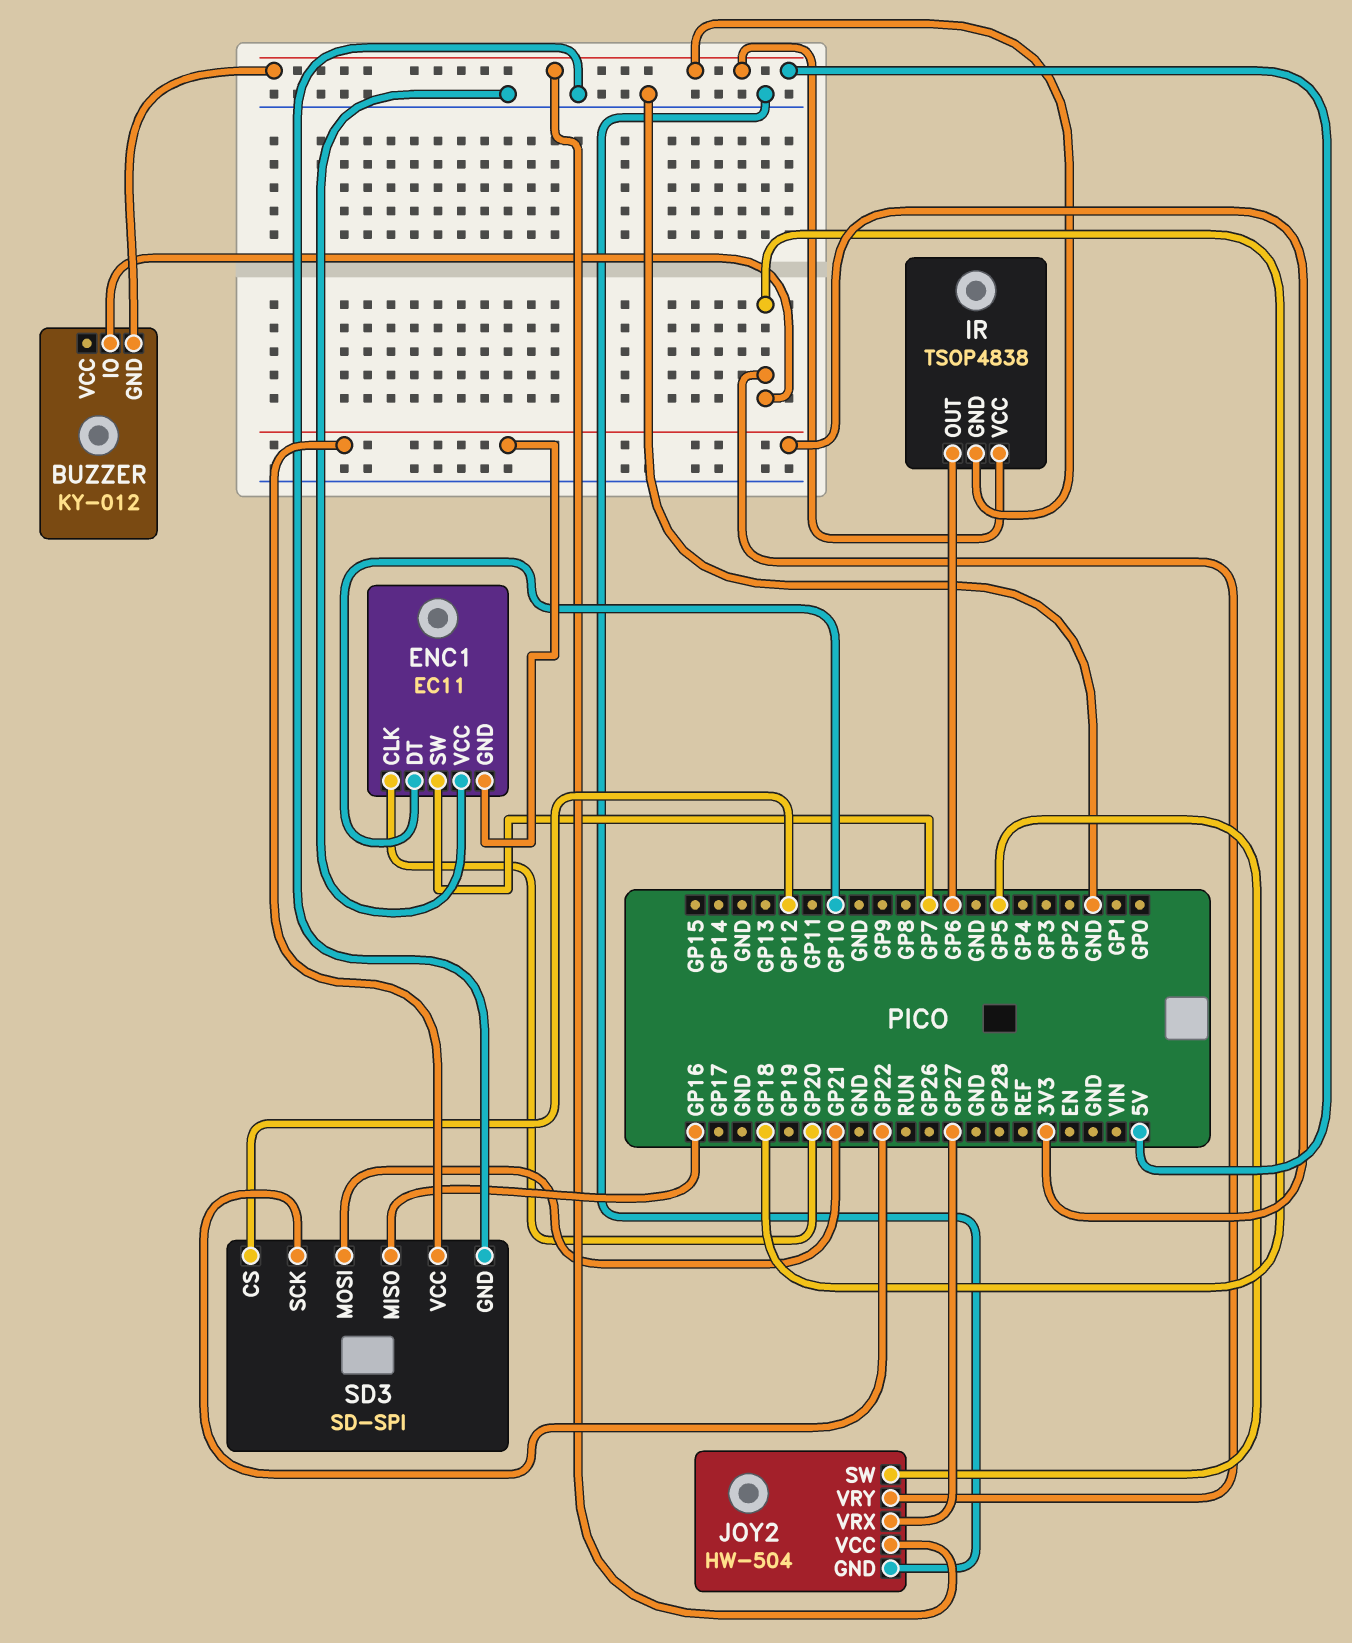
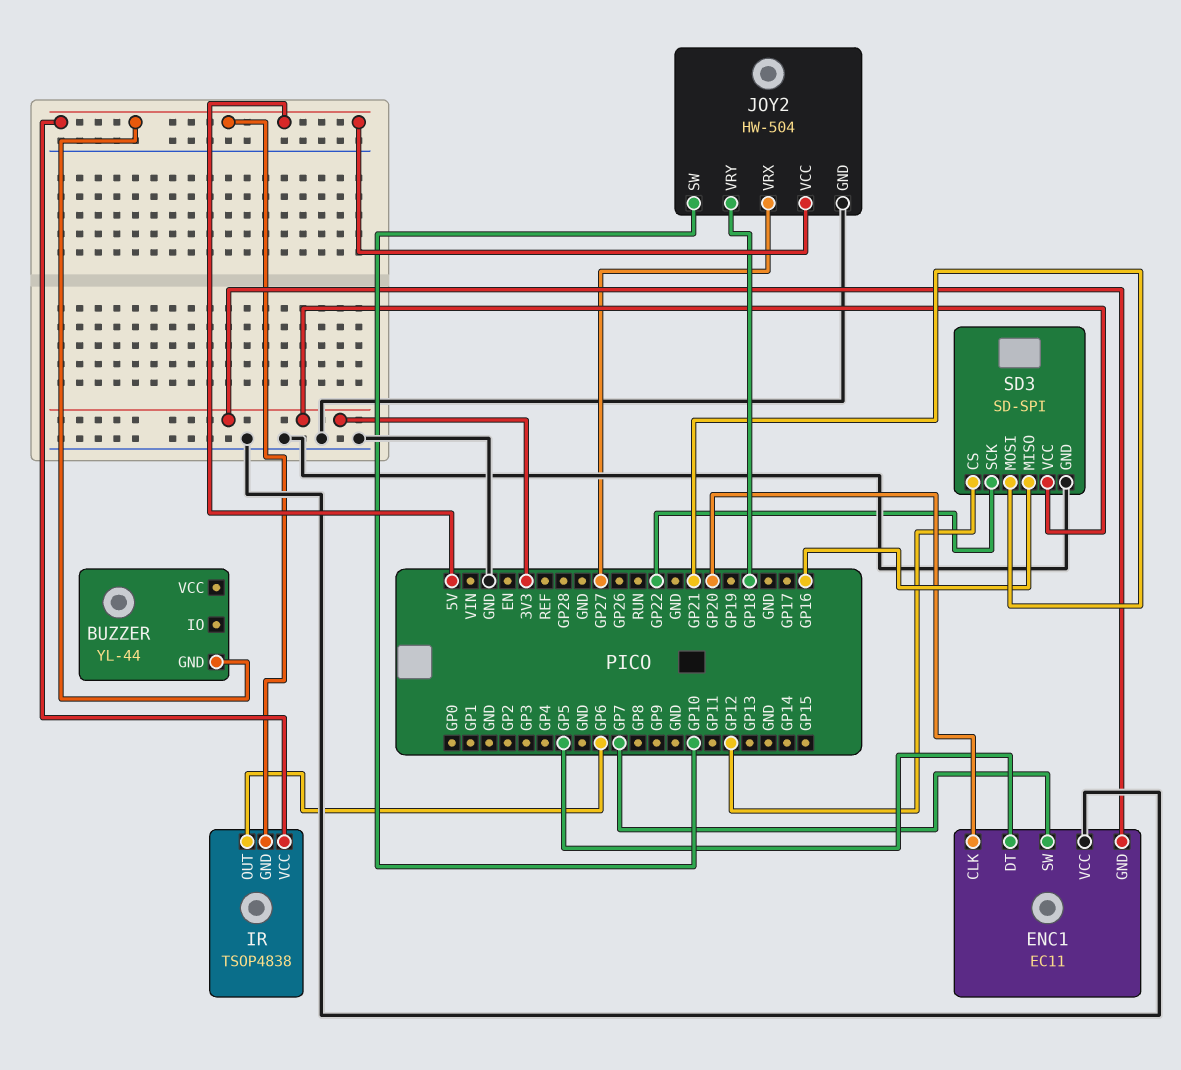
BUZZER: KY-012 -> YL-44
BUZZER pin IO: GP18 -> none
ENC1 pin DT: GP10 -> GP5
JOY2 pin SW: GP5 -> GP10

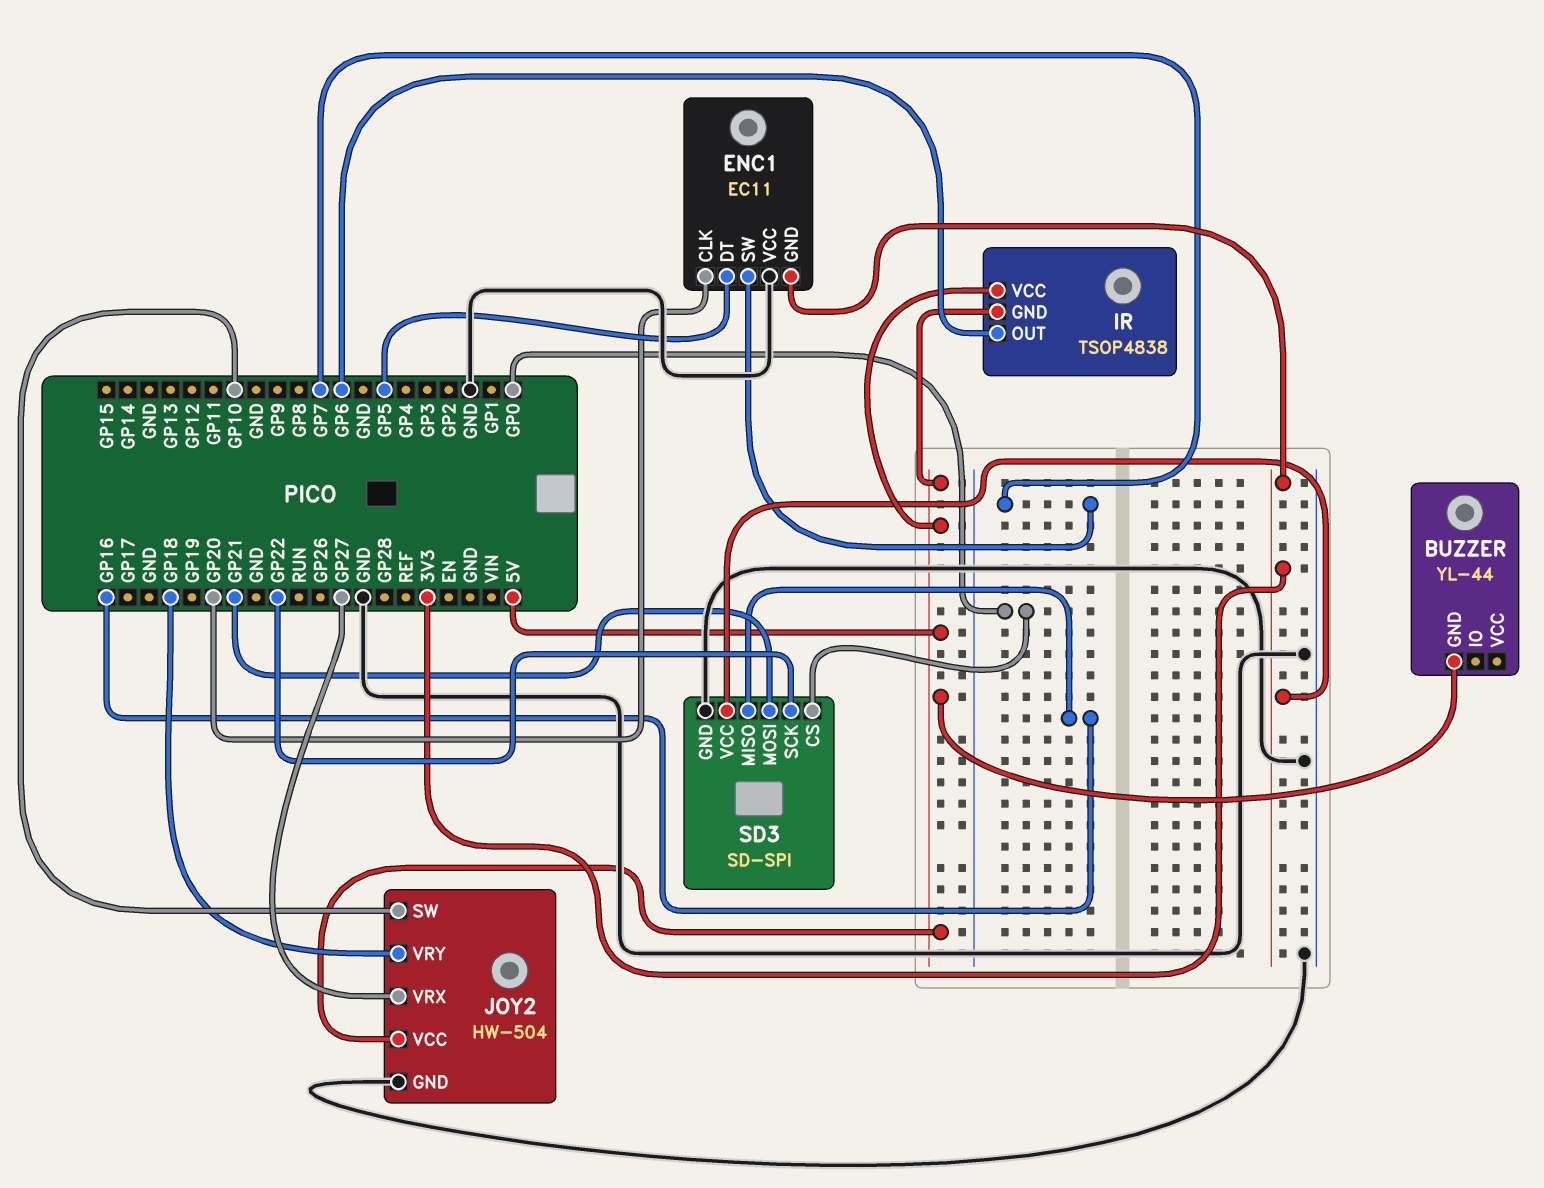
SD3 pin CS: GP12 -> GP0

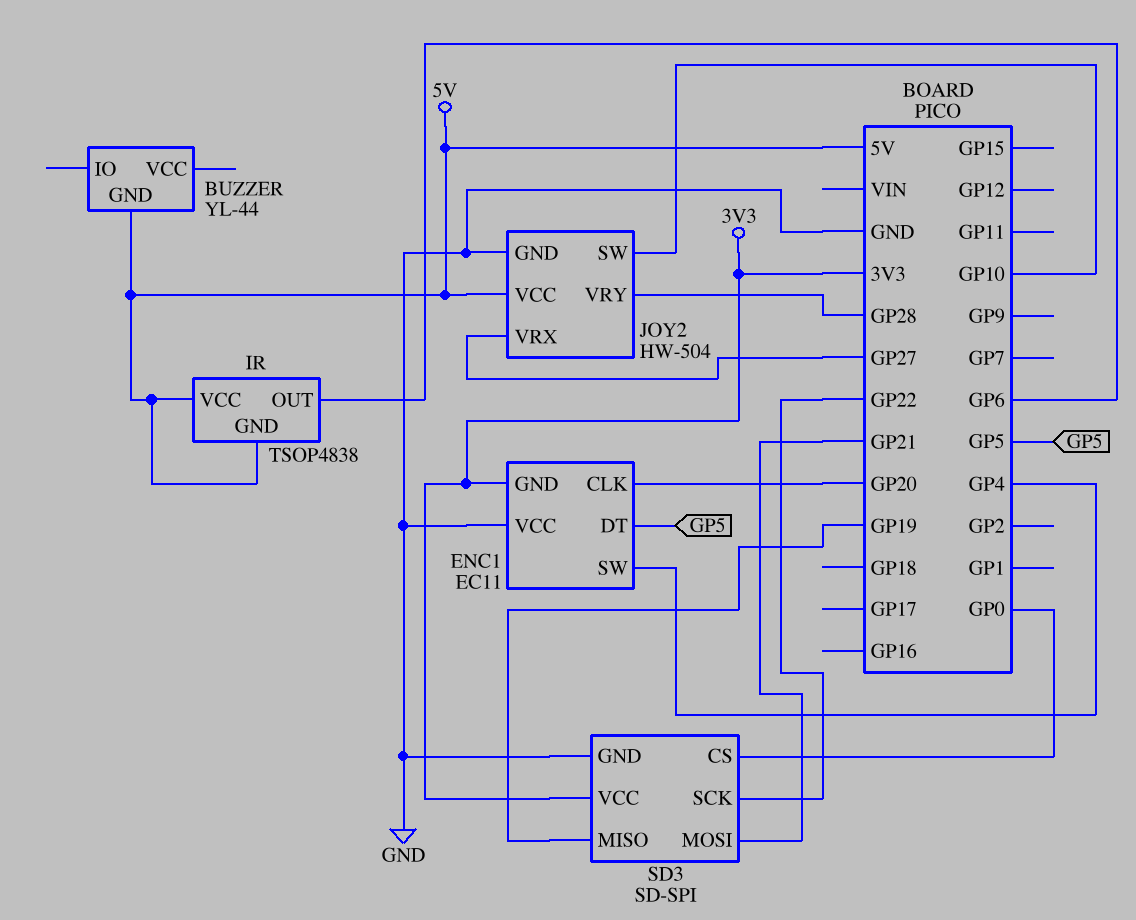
ENC1 pin SW: GP7 -> GP4
JOY2 pin VRY: GP18 -> GP28
SD3 pin MISO: GP16 -> GP19

